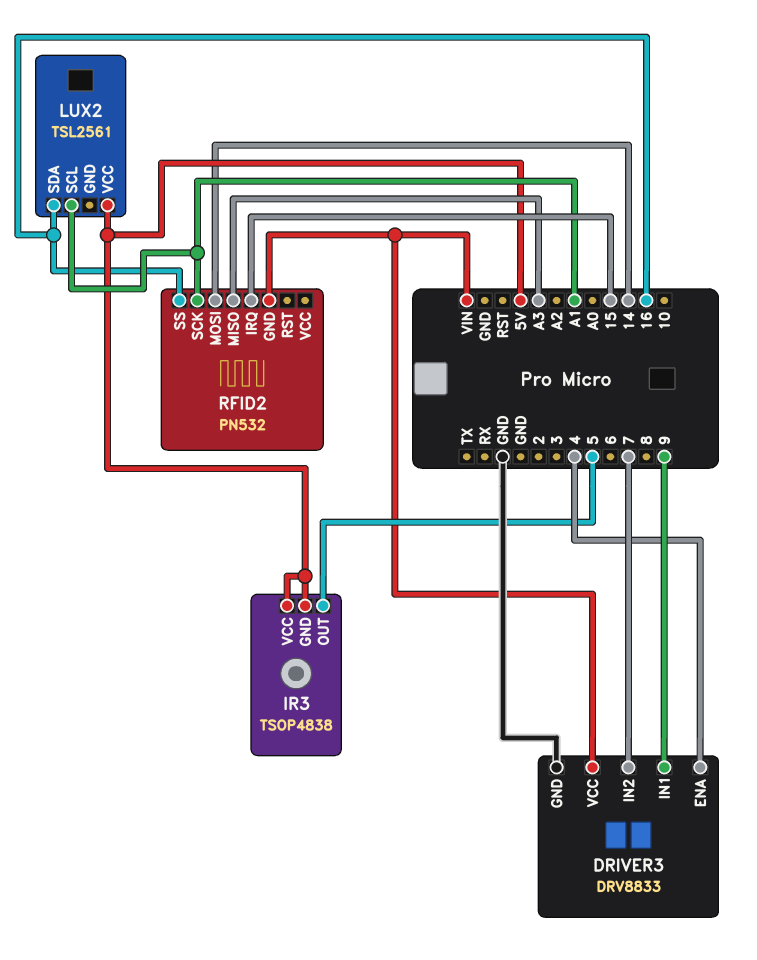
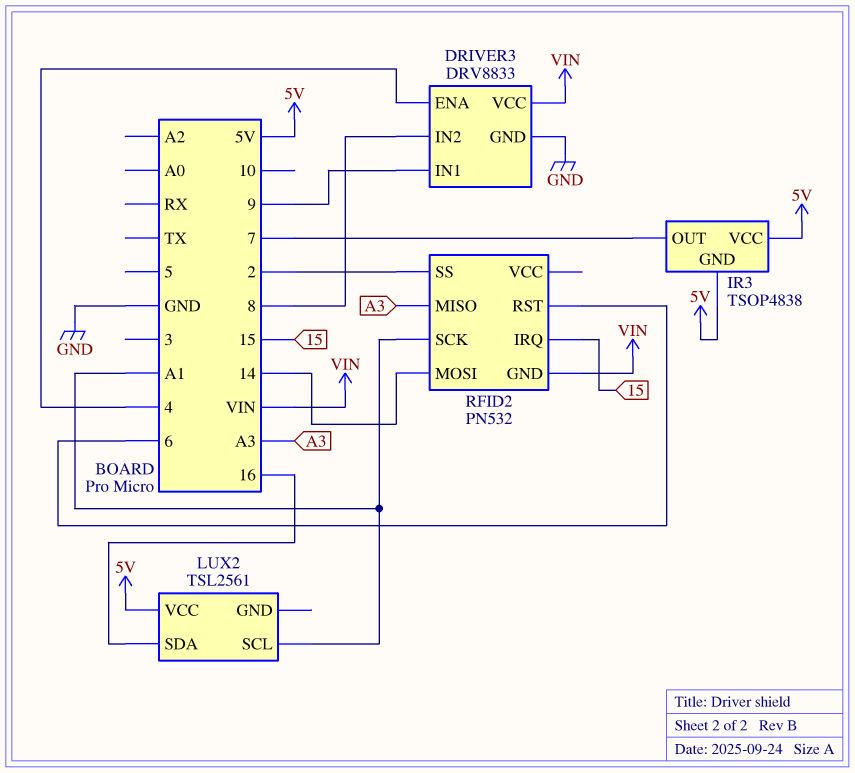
DRIVER3 pin IN2: 7 -> 8
IR3 pin OUT: 5 -> 7
RFID2 pin RST: none -> 6
RFID2 pin SS: 16 -> 2

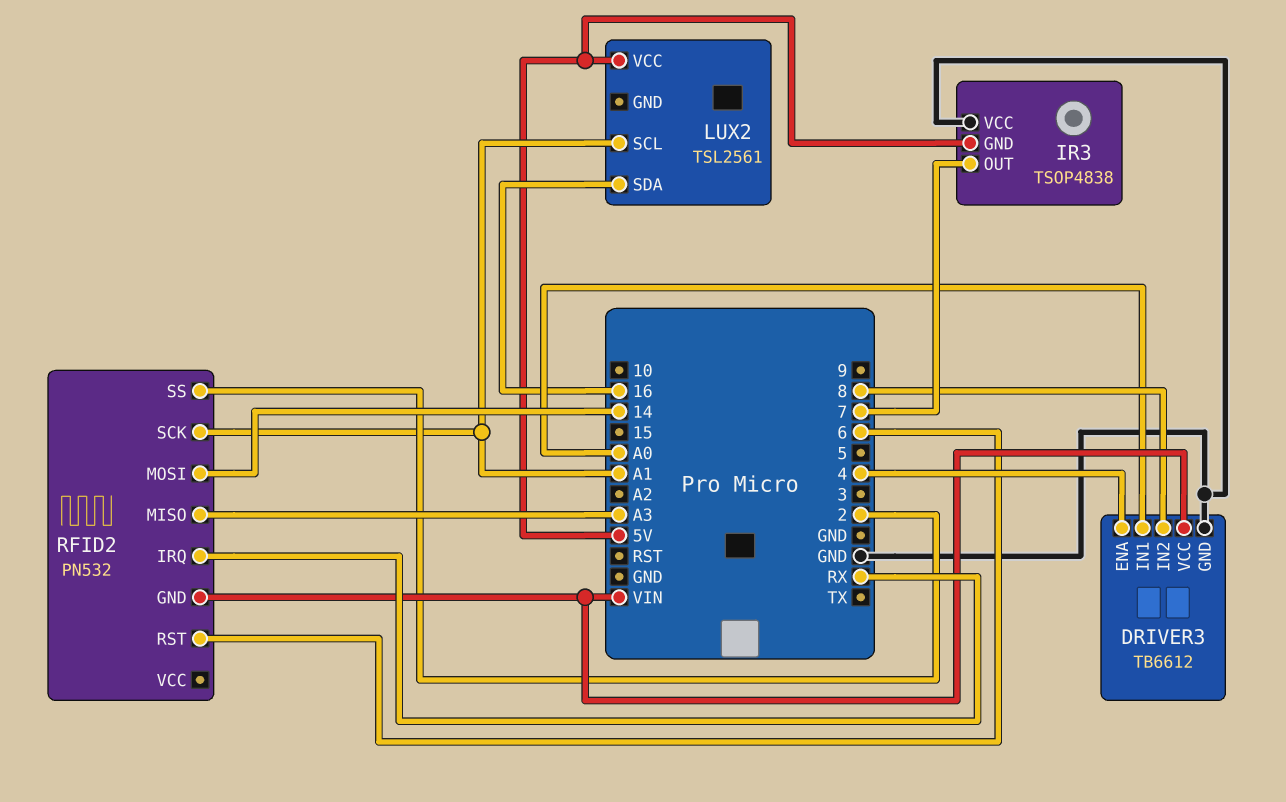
DRIVER3: DRV8833 -> TB6612
DRIVER3 pin IN1: 9 -> A0
IR3 pin VCC: 5V -> GND
RFID2 pin IRQ: 15 -> RX

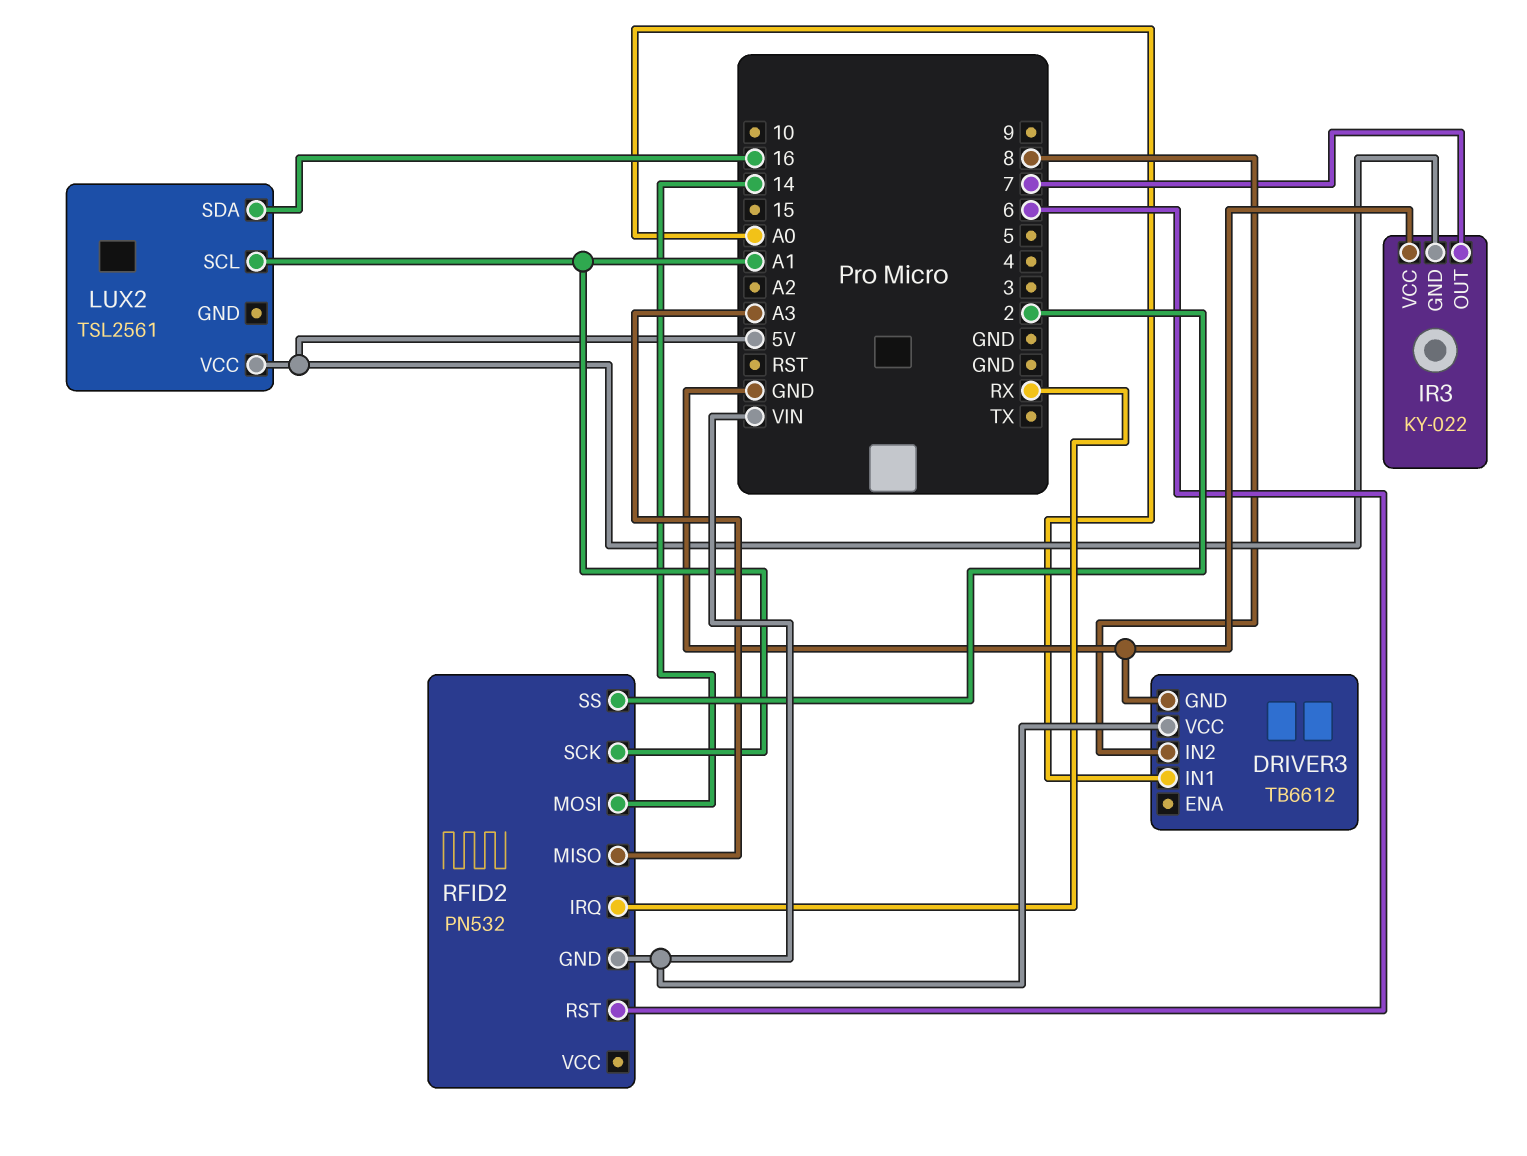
DRIVER3 pin ENA: 4 -> none
IR3: TSOP4838 -> KY-022

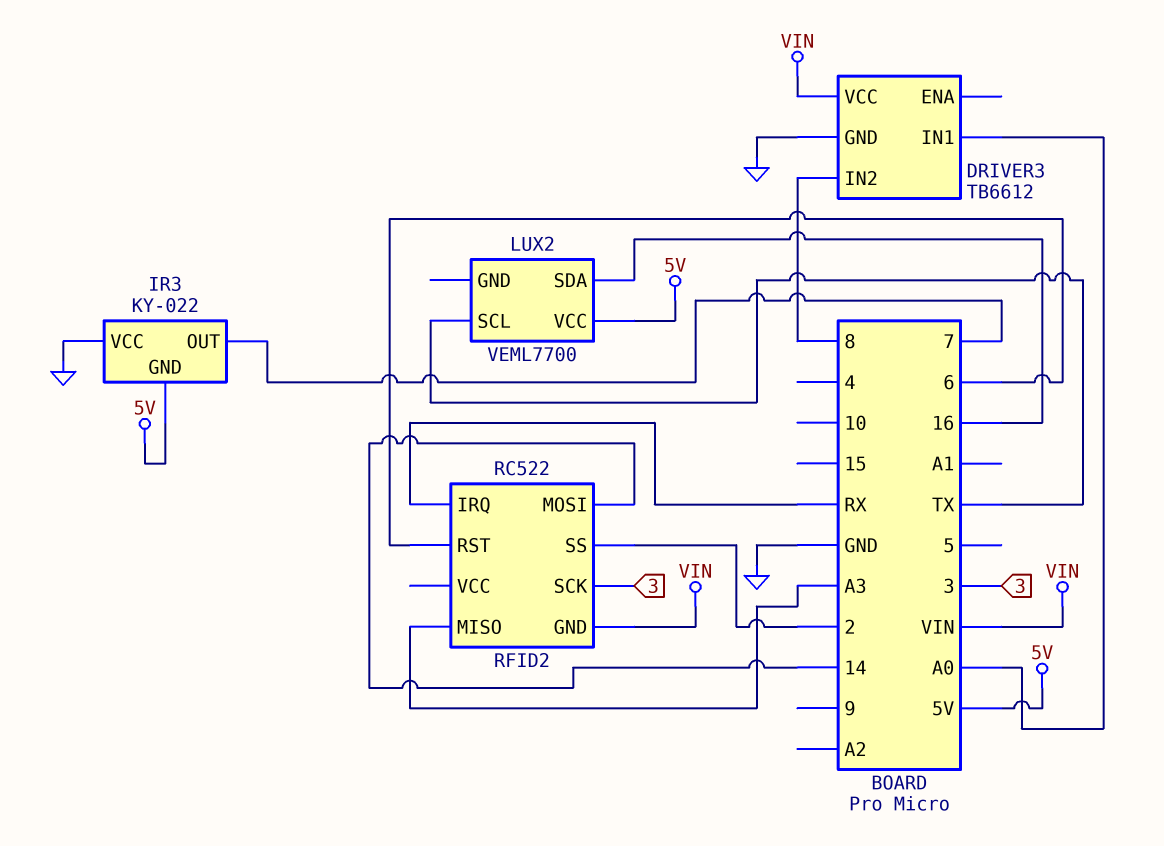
LUX2: TSL2561 -> VEML7700
LUX2 pin SCL: A1 -> TX
RFID2: PN532 -> RC522
RFID2 pin SCK: A1 -> 3

